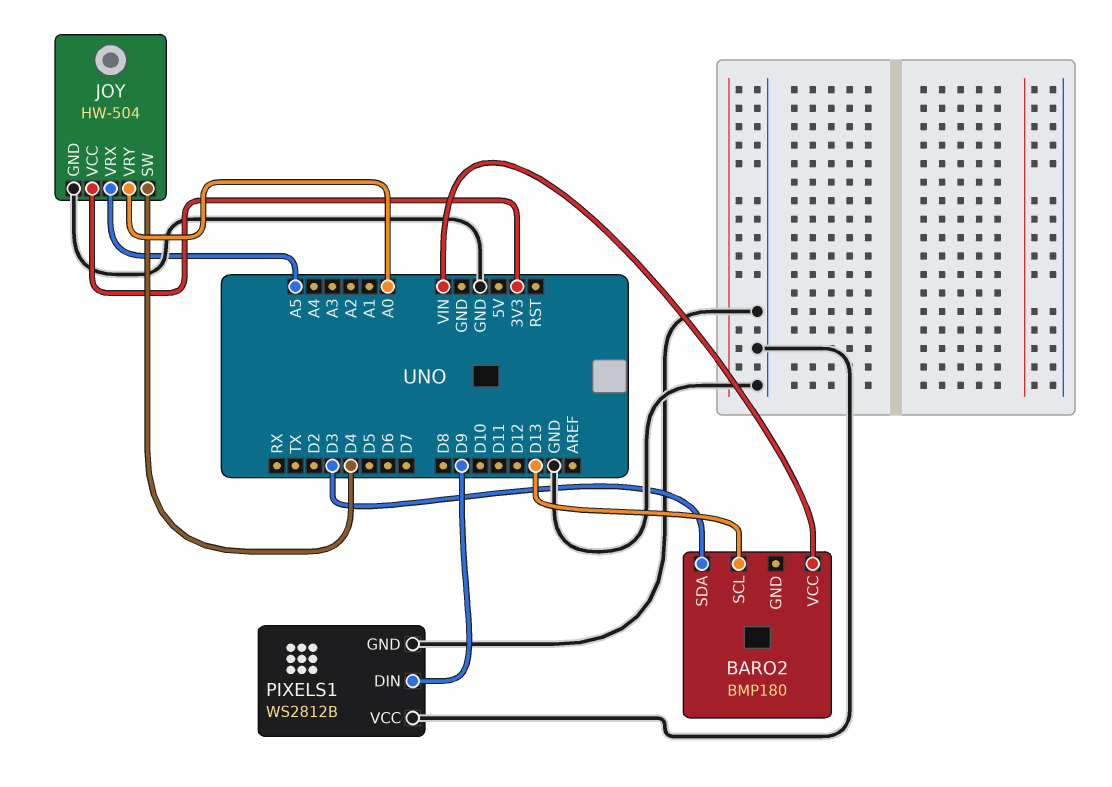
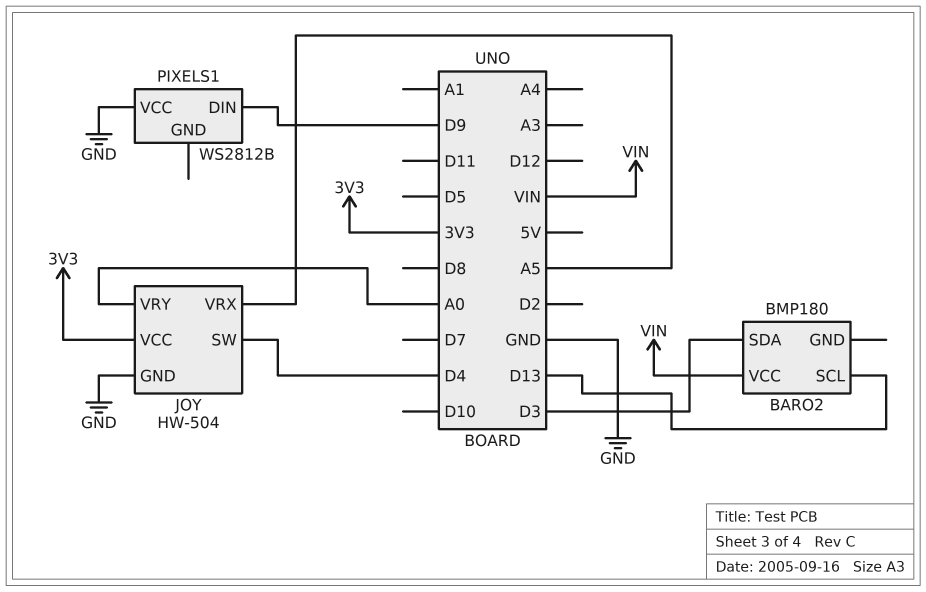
PIXELS1 pin GND: GND -> none

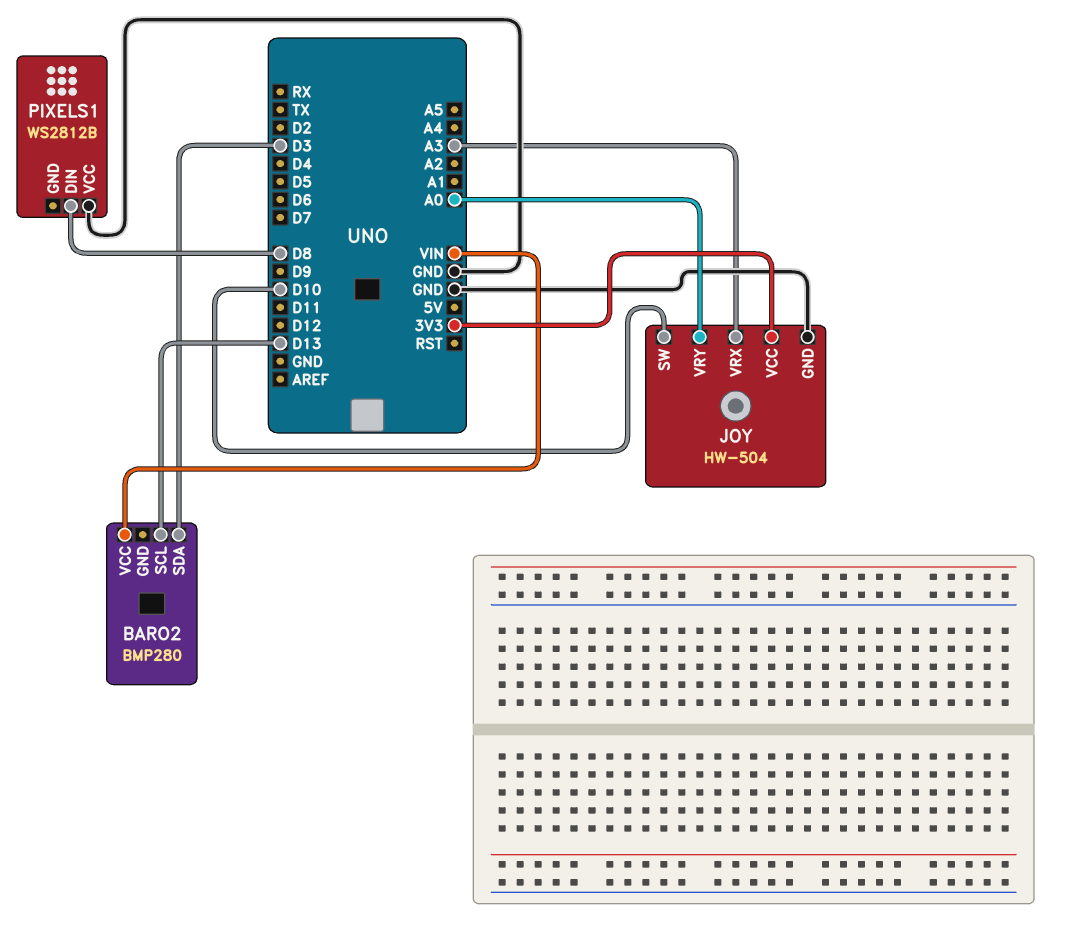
BARO2: BMP180 -> BMP280
JOY pin SW: D4 -> D10
JOY pin VRX: A5 -> A3
PIXELS1 pin DIN: D9 -> D8

